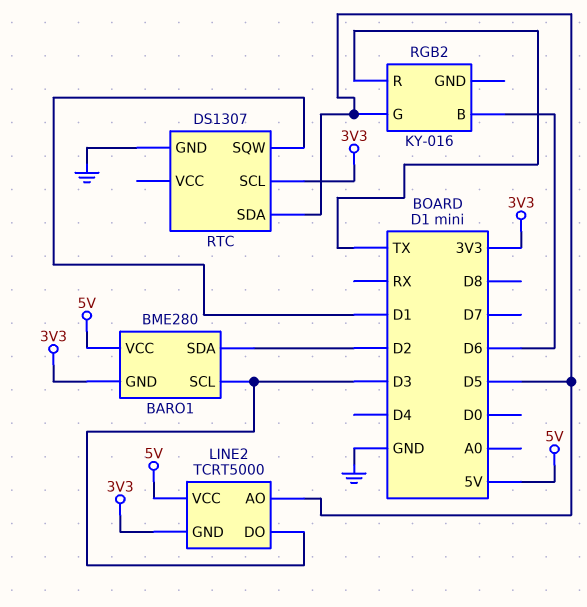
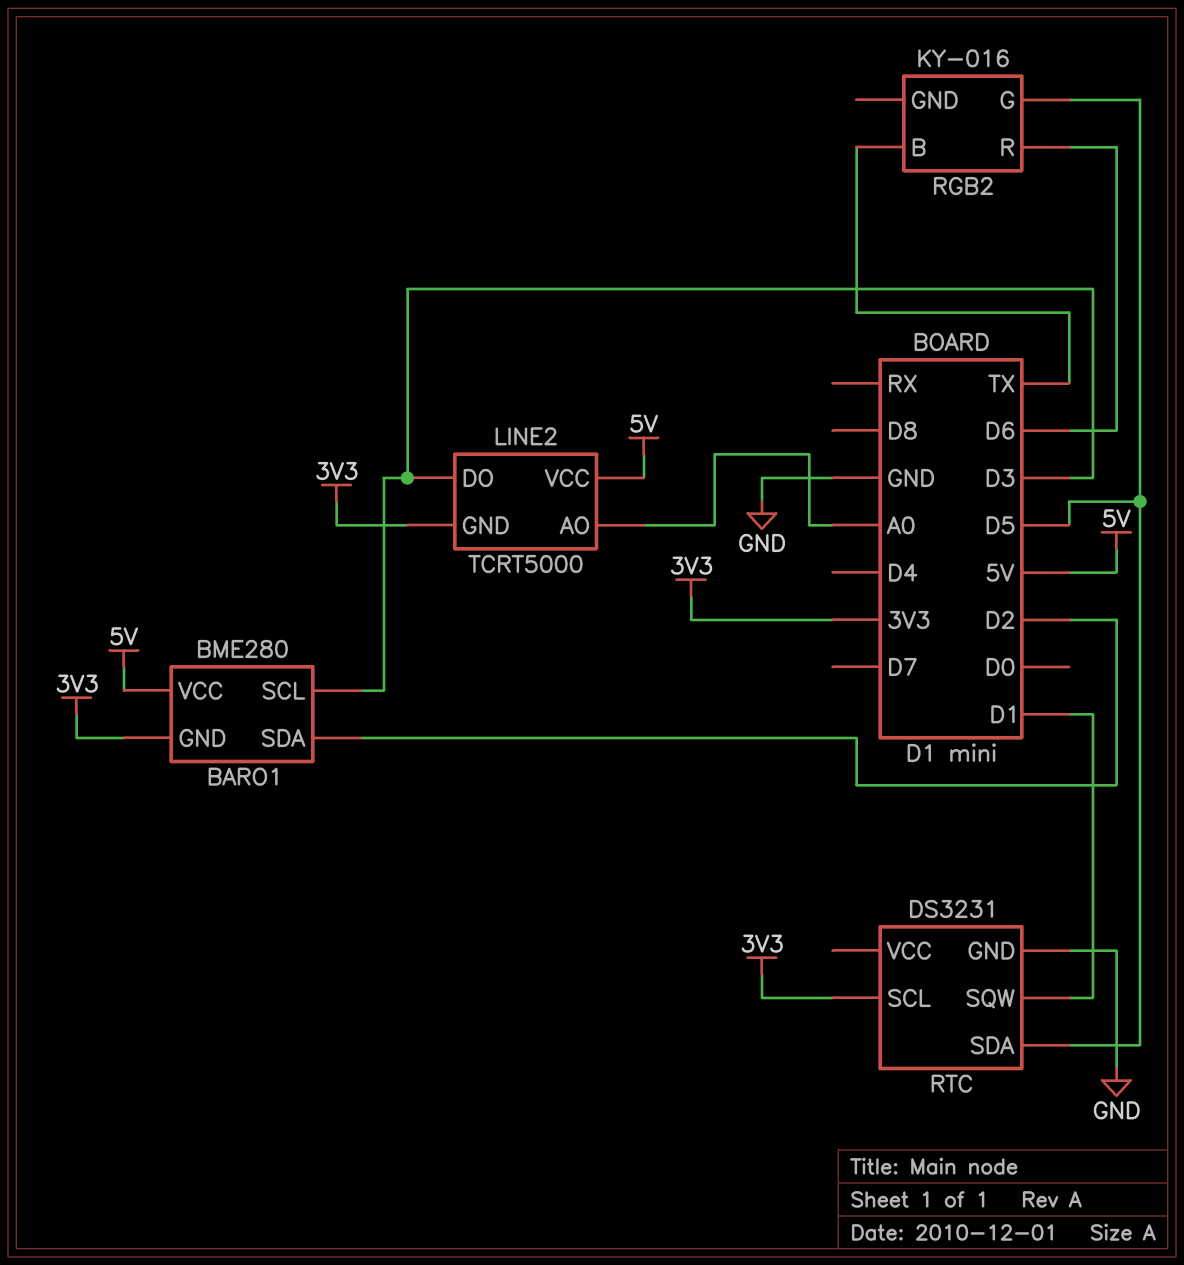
LINE2 pin AO: D5 -> A0
RGB2 pin B: D6 -> TX
RGB2 pin R: TX -> D6
RTC: DS1307 -> DS3231

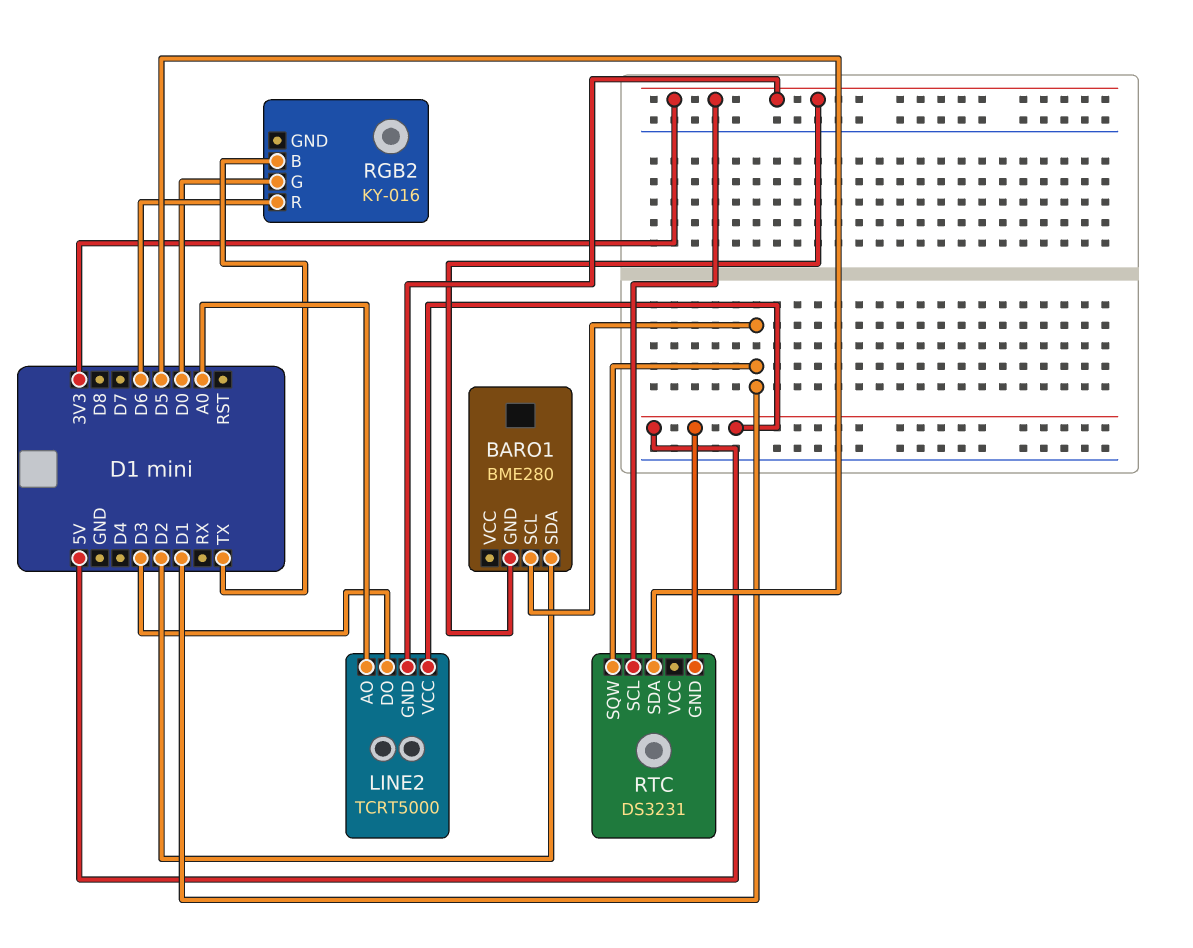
BARO1 pin SCL: D3 -> D1
BARO1 pin VCC: 5V -> none
RGB2 pin G: D5 -> D0
RTC pin GND: GND -> 5V

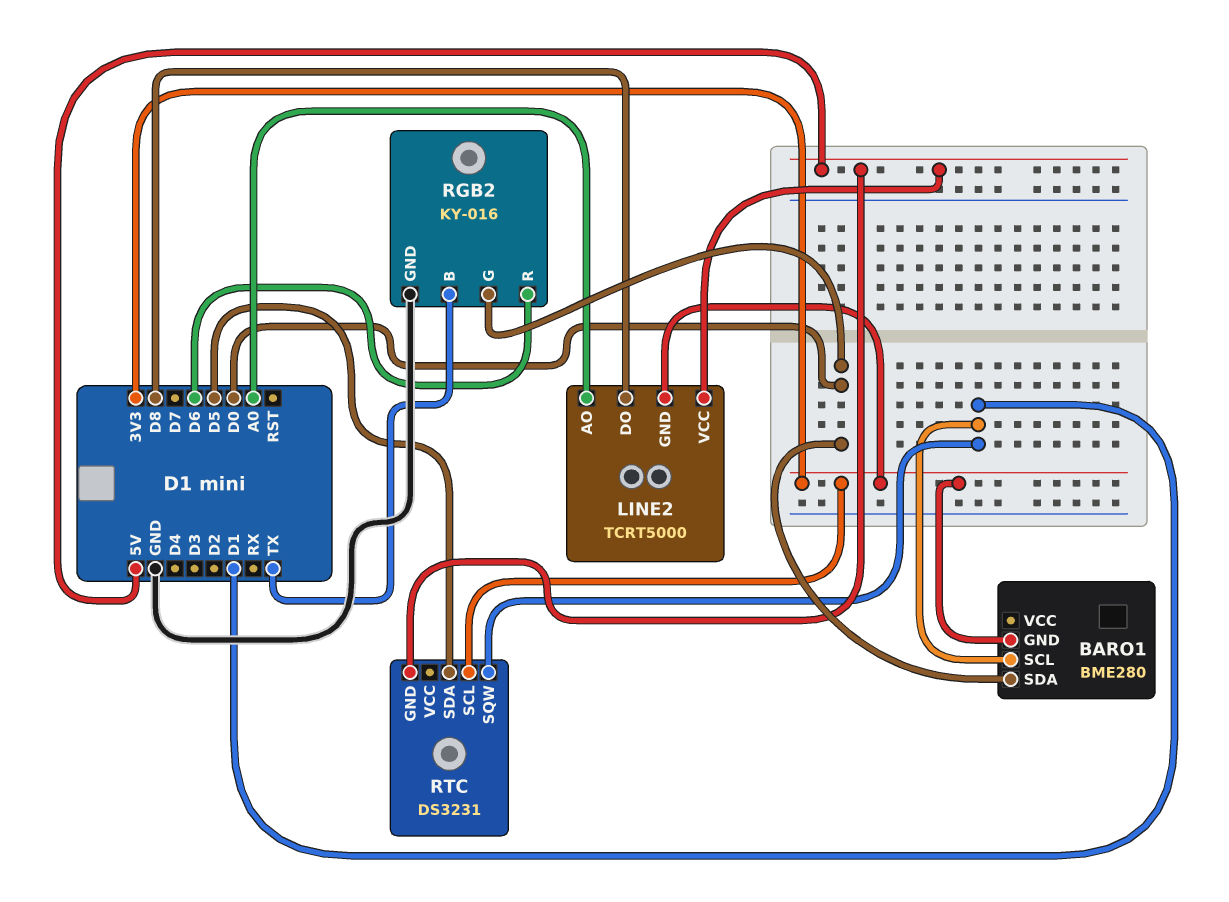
BARO1 pin SDA: D2 -> D0
LINE2 pin DO: D3 -> D8
RGB2 pin GND: none -> GND

